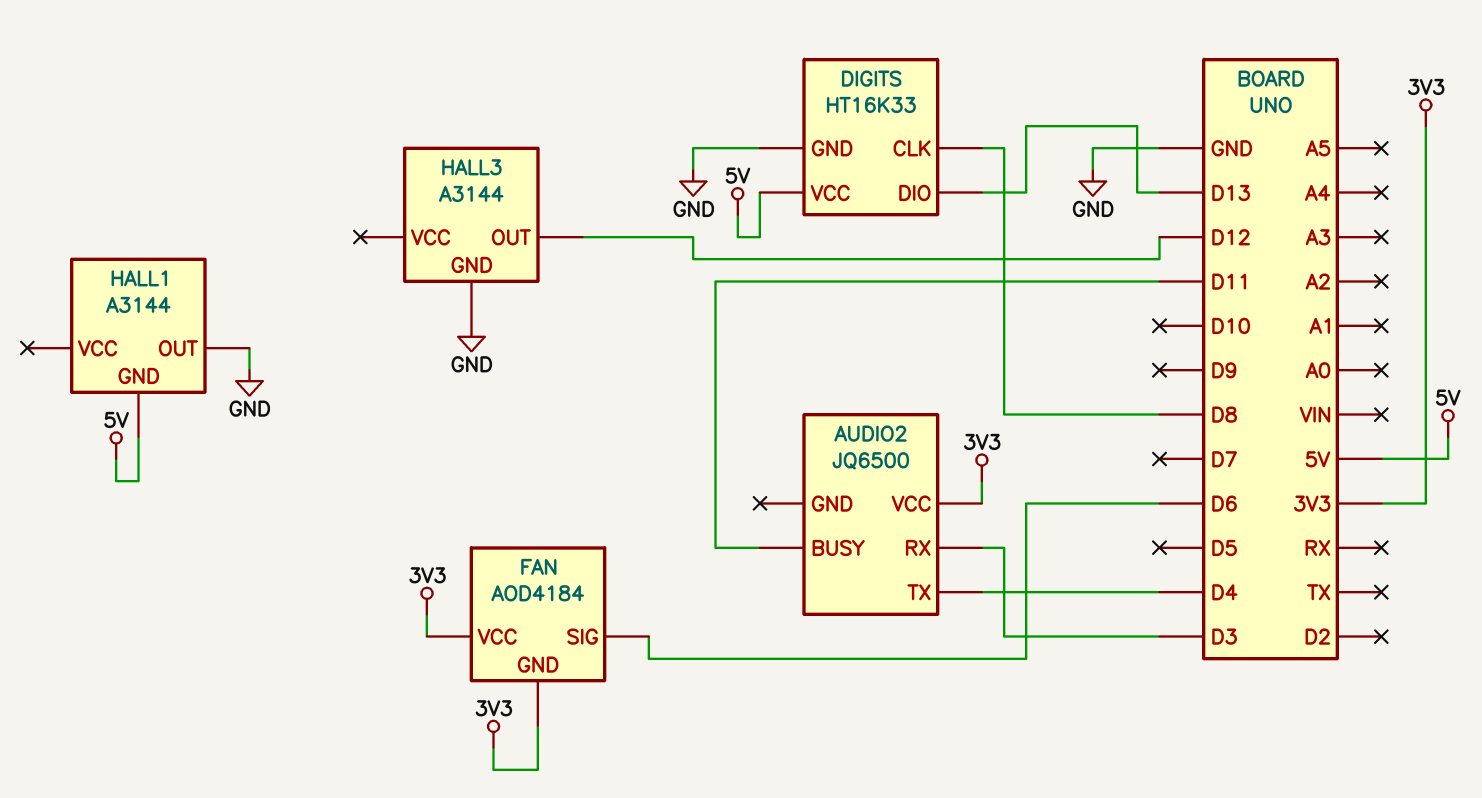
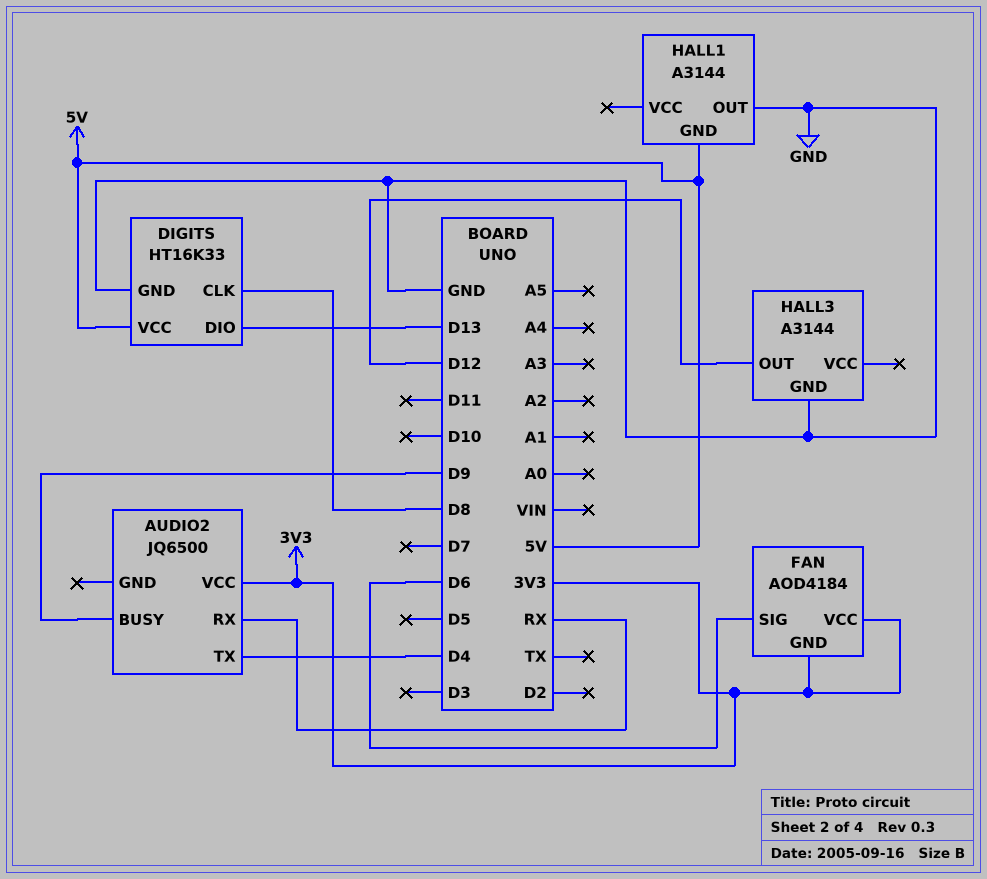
AUDIO2 pin BUSY: D11 -> D9
AUDIO2 pin RX: D3 -> RX

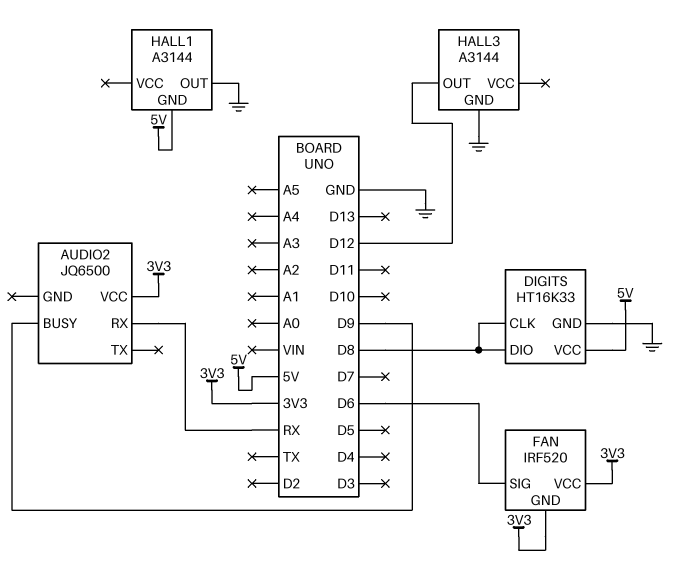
AUDIO2 pin TX: D4 -> none
DIGITS pin DIO: D13 -> D8
FAN: AOD4184 -> IRF520

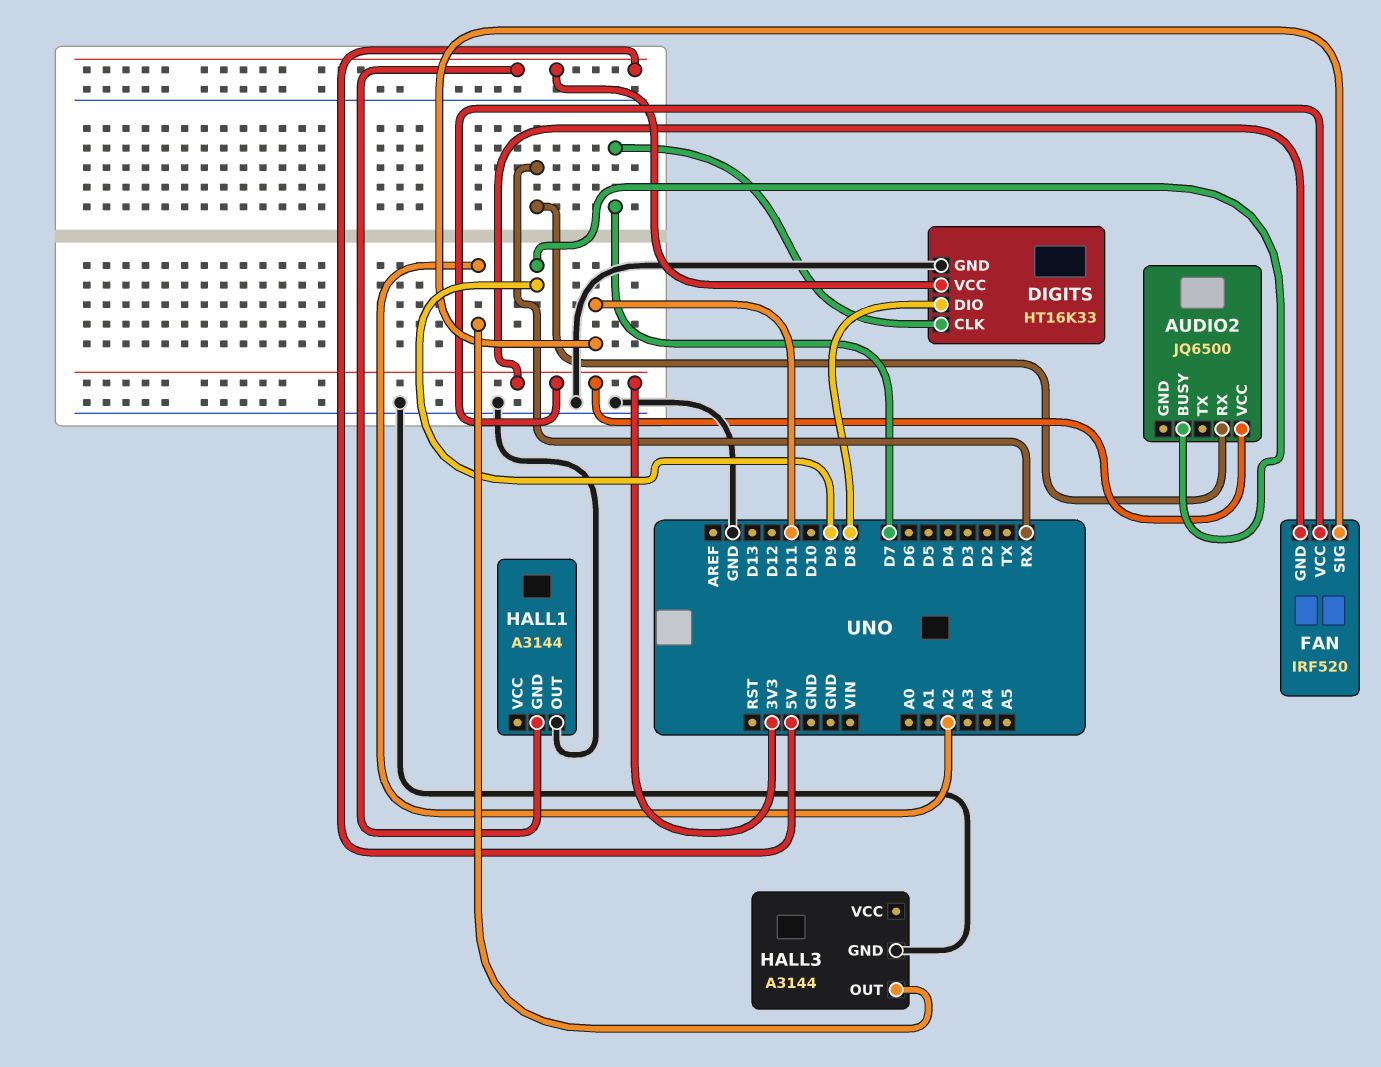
DIGITS pin CLK: D8 -> D7
FAN pin SIG: D6 -> D11
HALL3 pin OUT: D12 -> A2

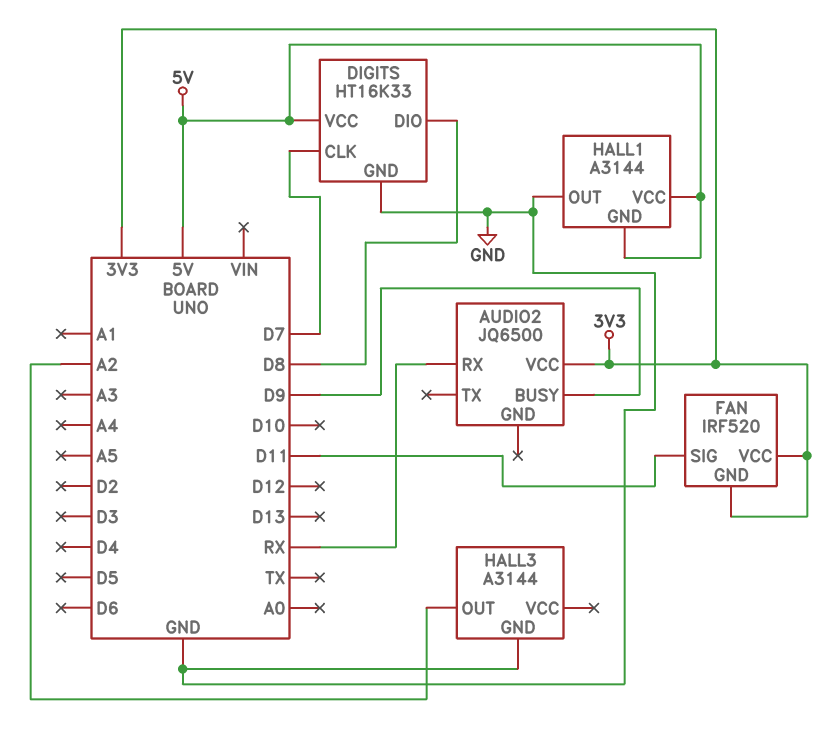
HALL1 pin VCC: none -> 5V

